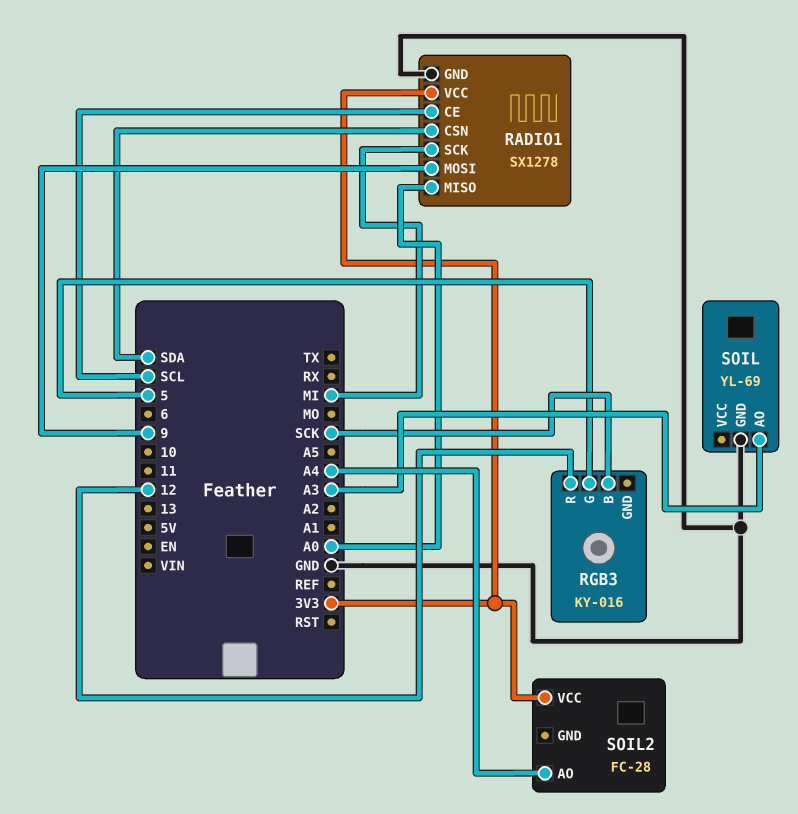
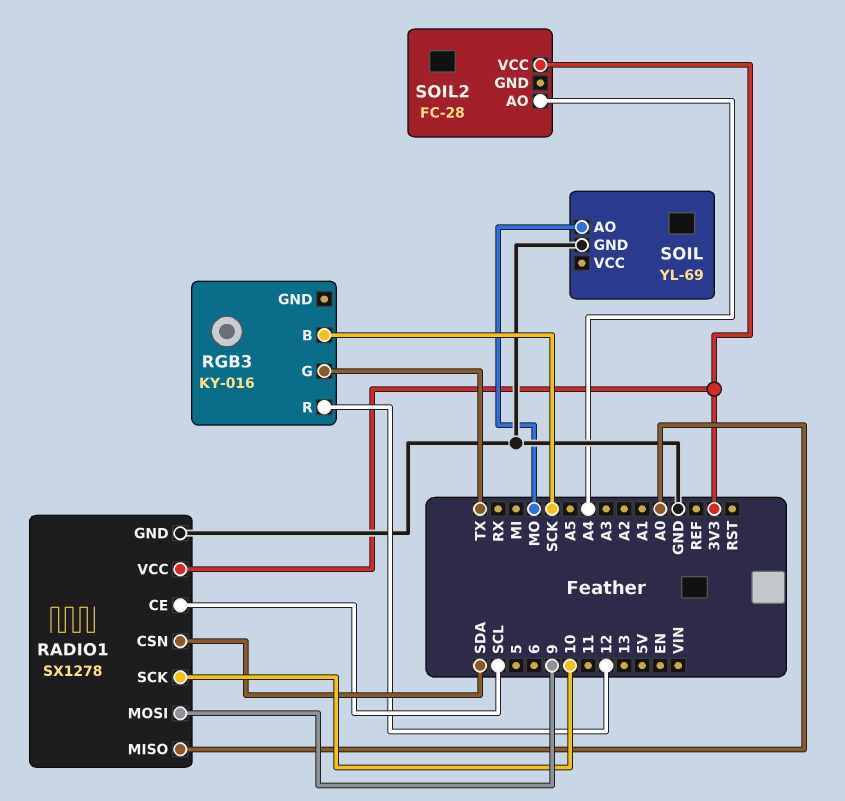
RADIO1 pin SCK: MI -> 10
RGB3 pin G: 5 -> TX
SOIL pin AO: A3 -> MO

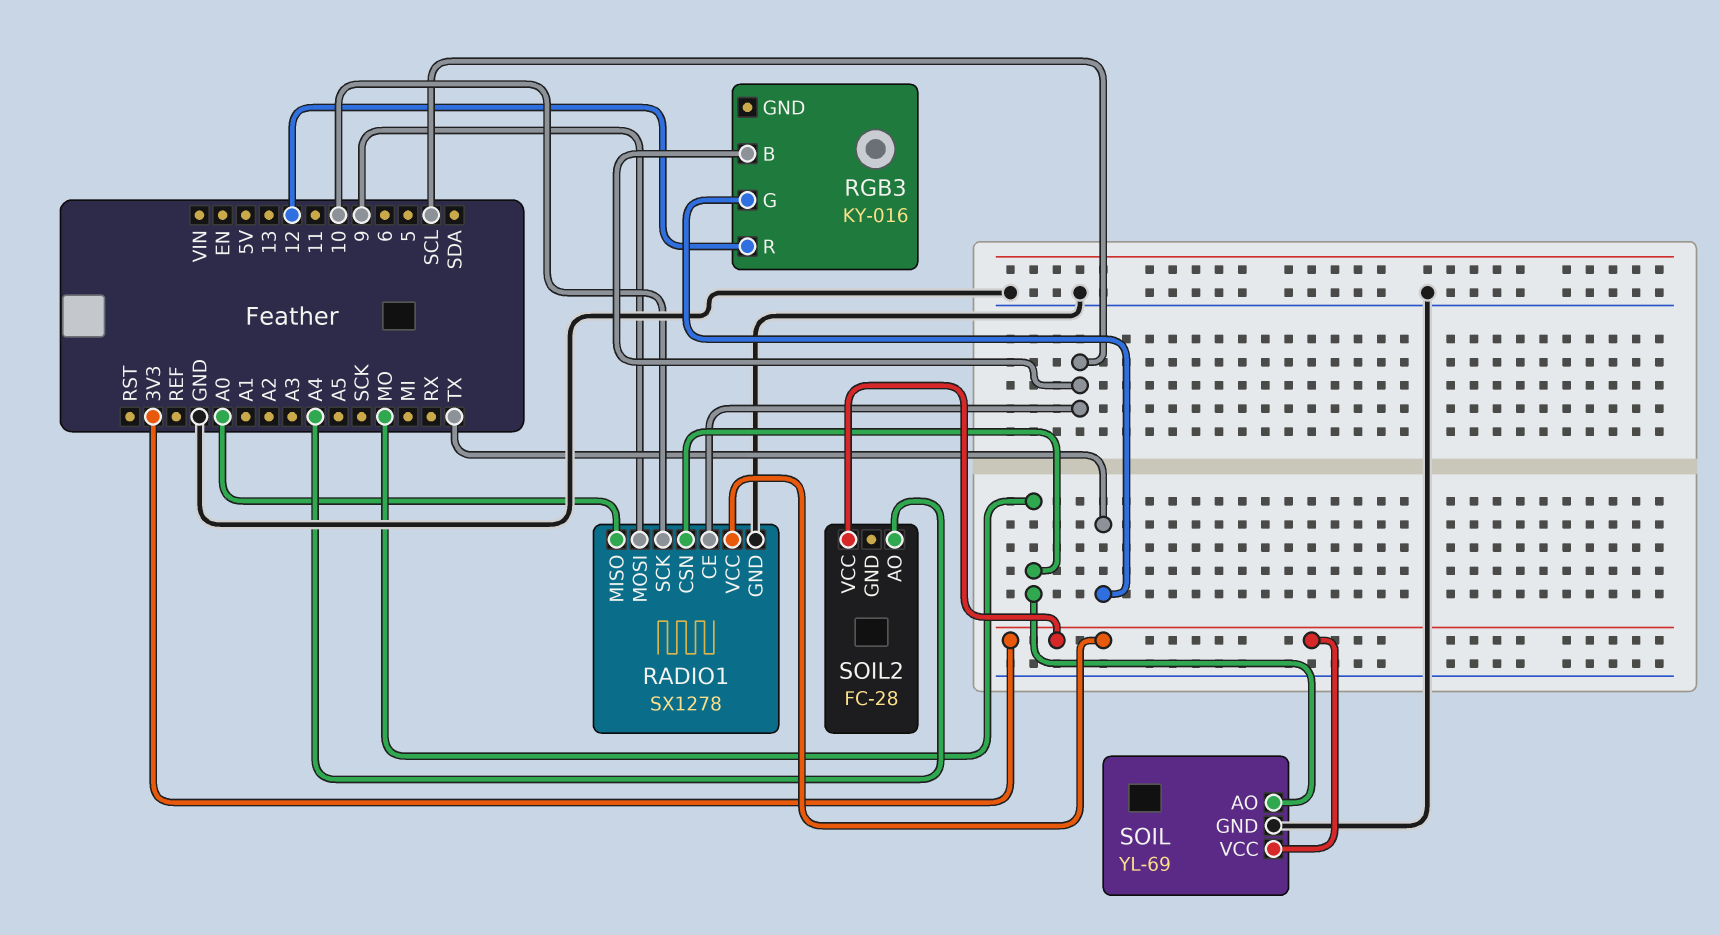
RADIO1 pin CSN: SDA -> MO
RGB3 pin B: SCK -> SCL
SOIL pin VCC: none -> 3V3

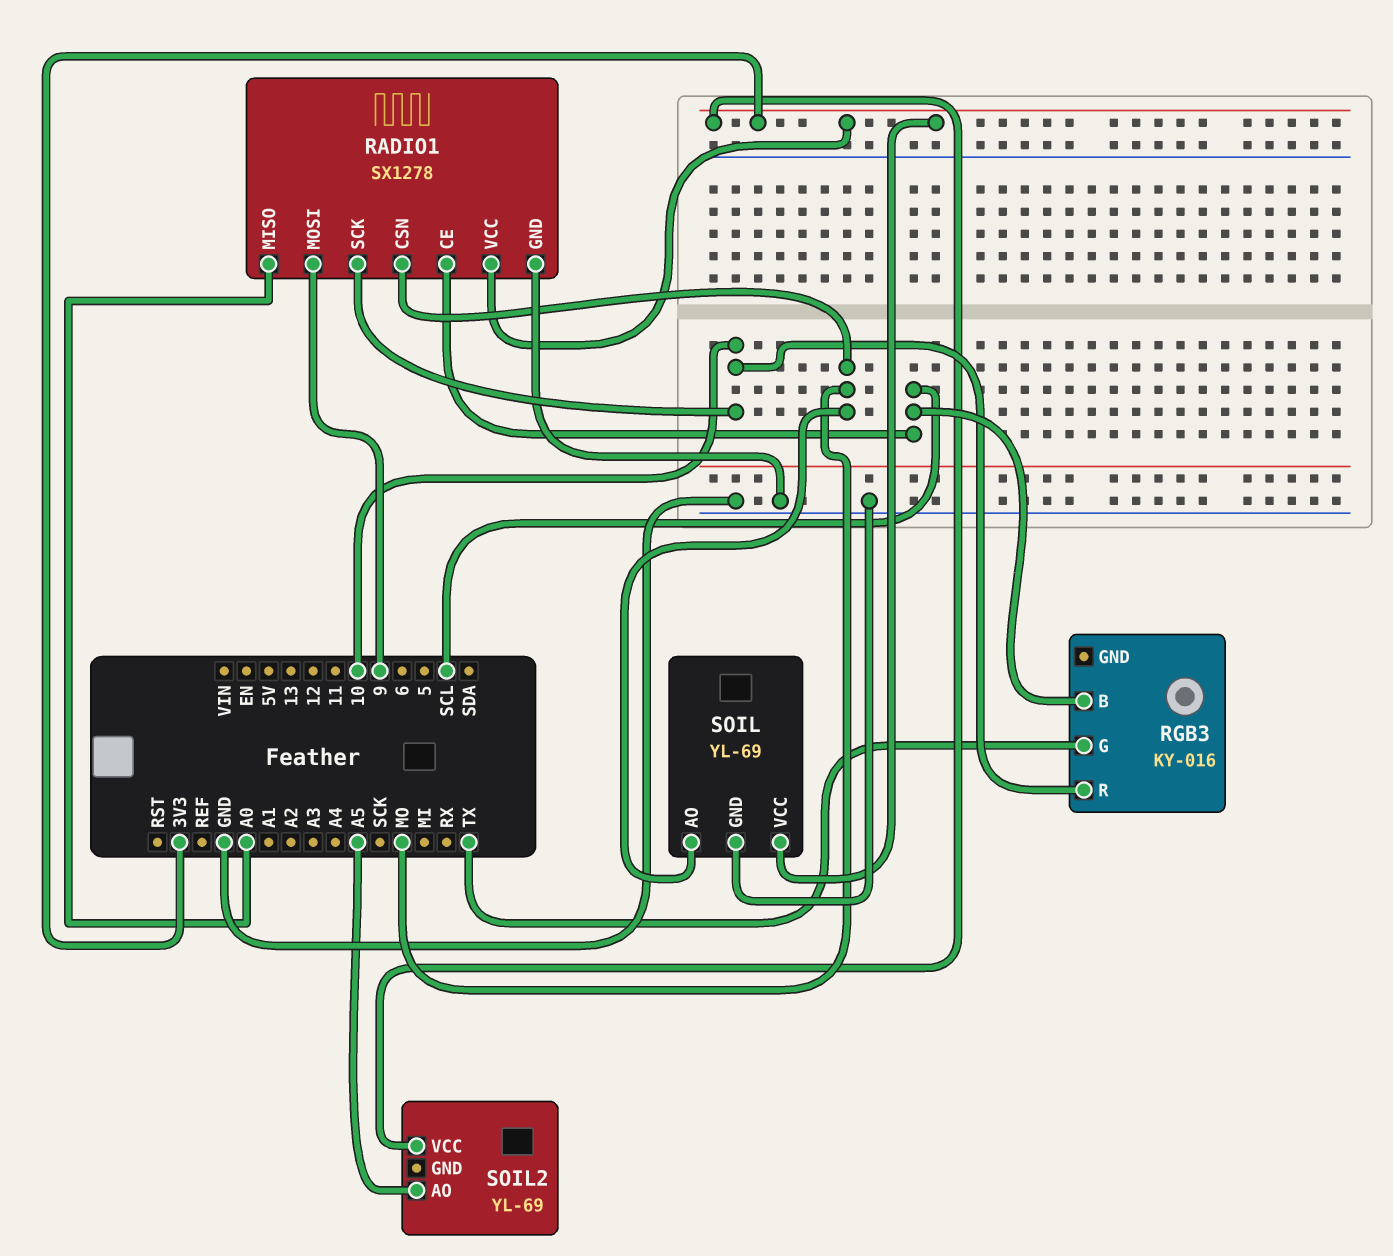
RGB3 pin R: 12 -> 10
SOIL2: FC-28 -> YL-69
SOIL2 pin AO: A4 -> A5

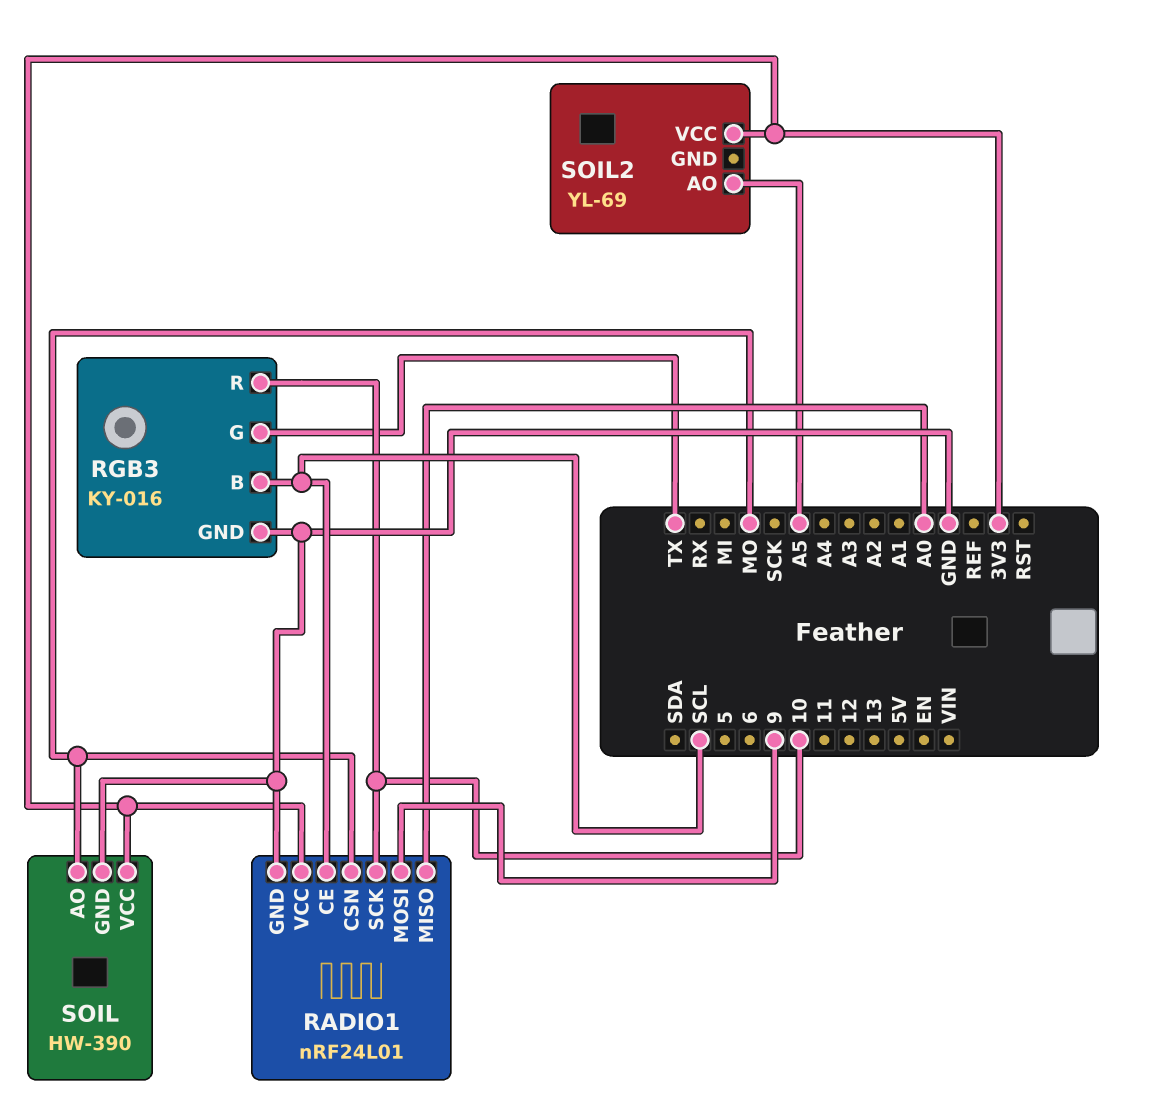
RADIO1: SX1278 -> nRF24L01
RGB3 pin GND: none -> GND
SOIL: YL-69 -> HW-390

